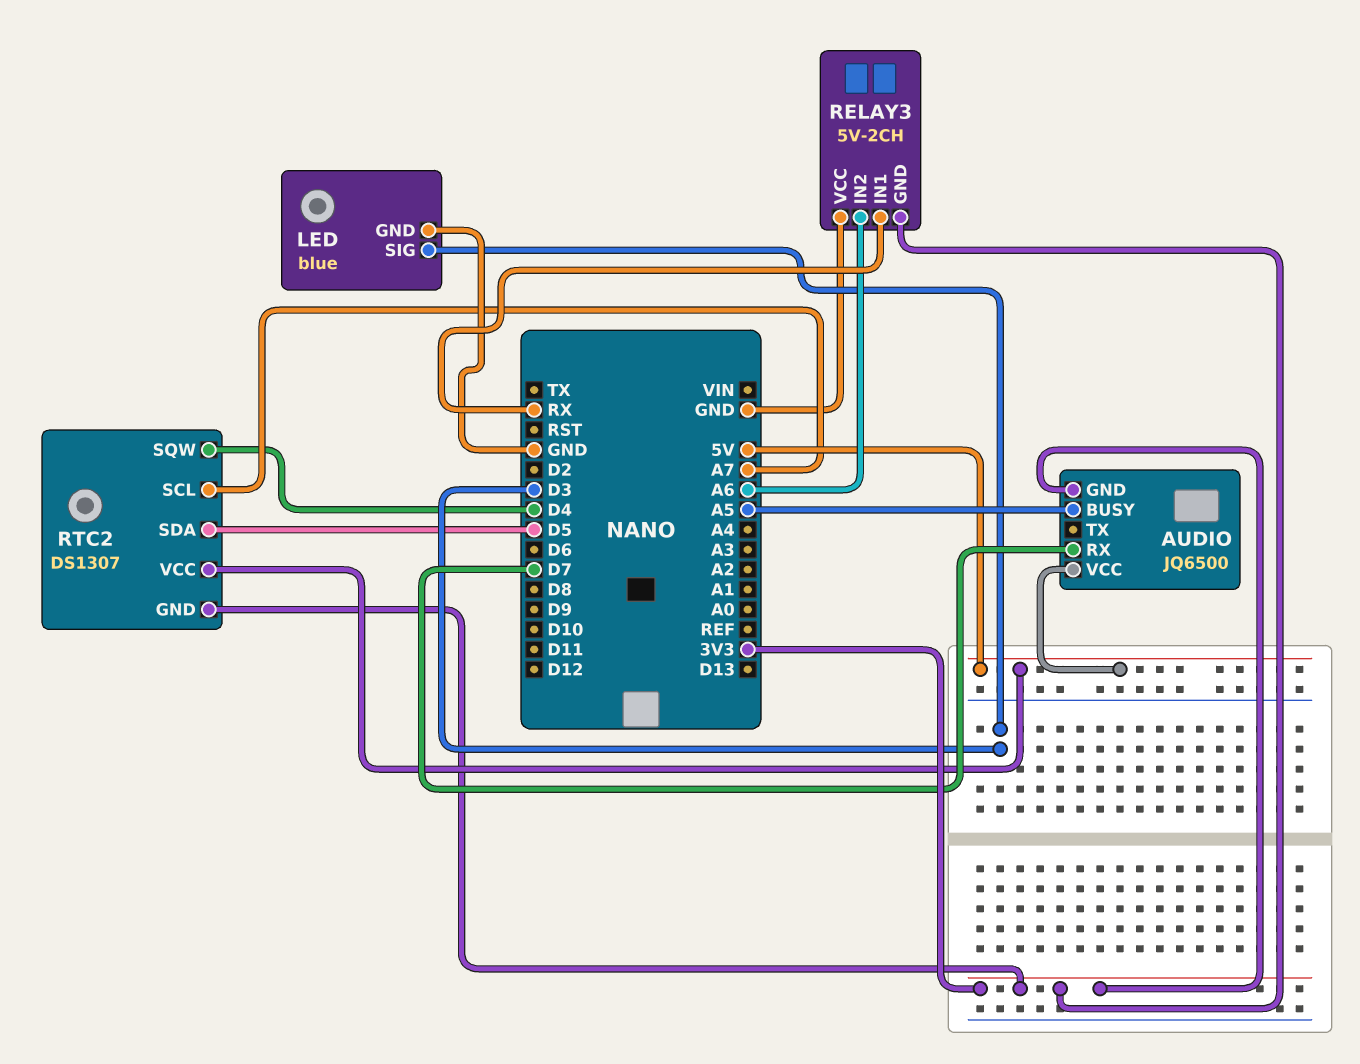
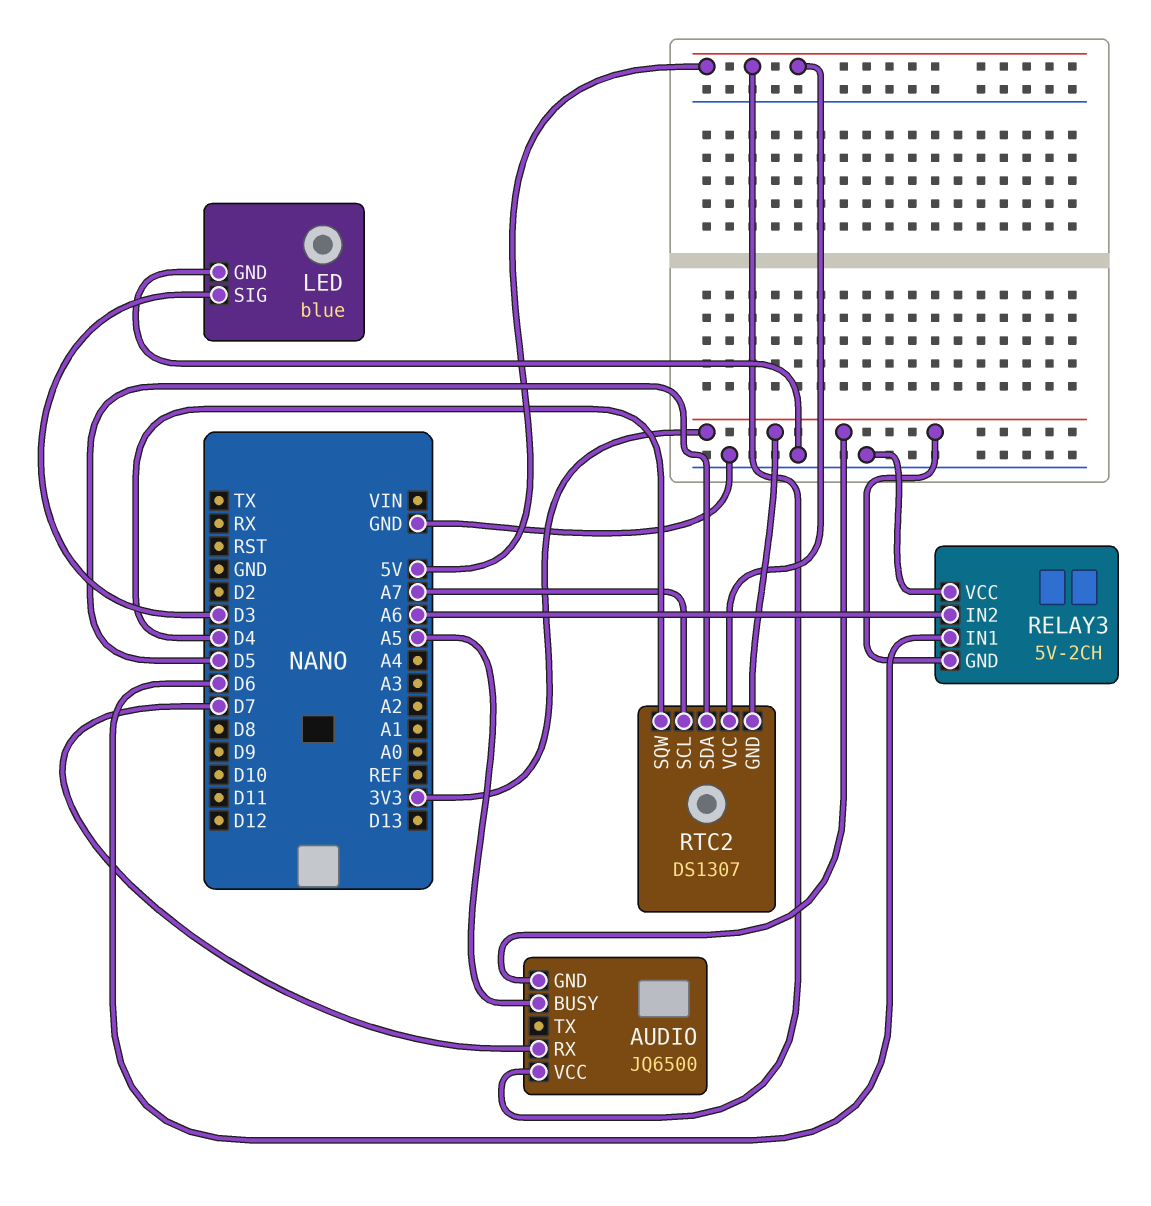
RELAY3 pin IN1: RX -> D6

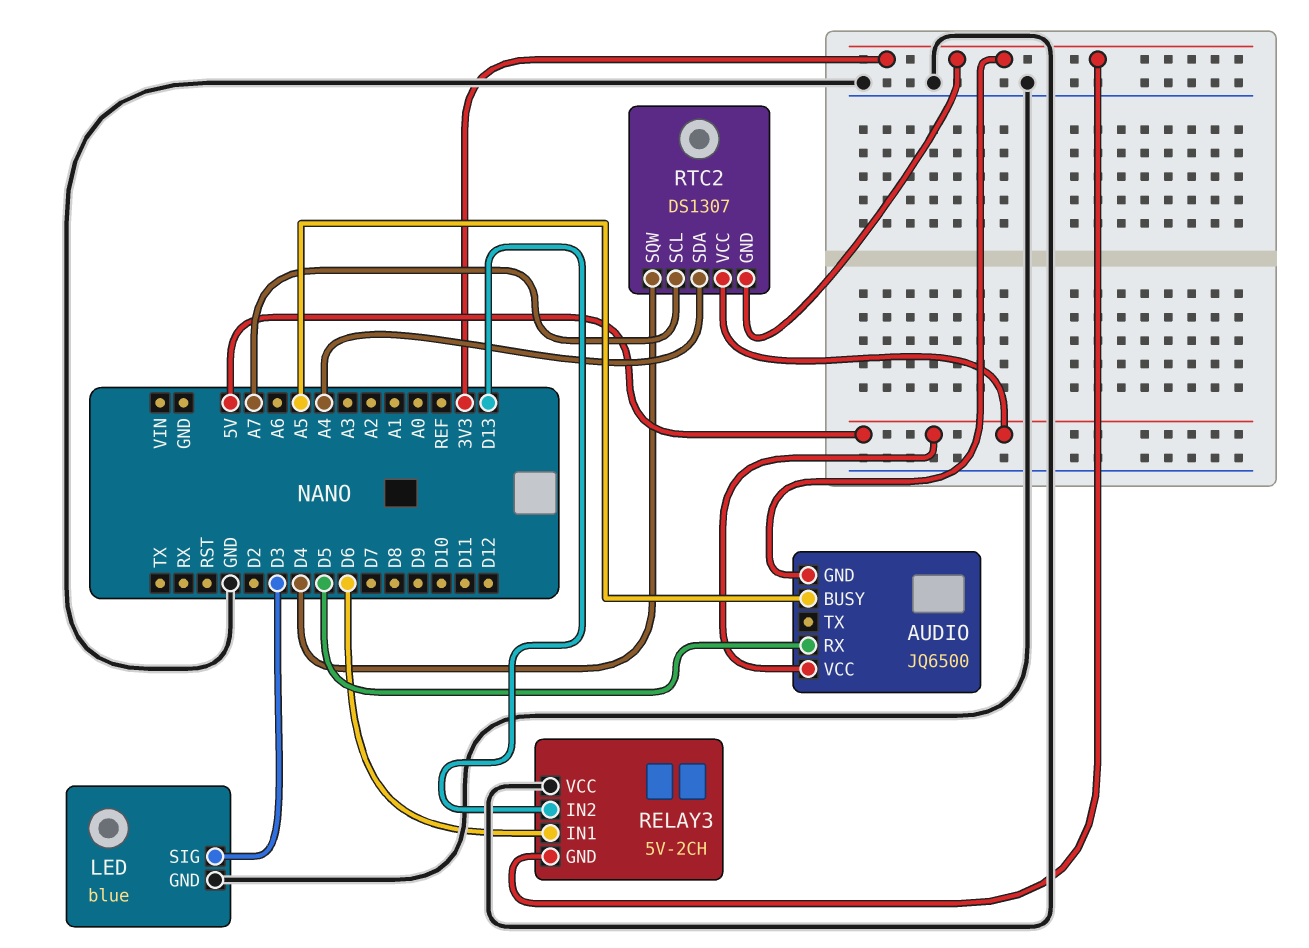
AUDIO pin RX: D7 -> D5
RELAY3 pin IN2: A6 -> D13
RTC2 pin SDA: D5 -> A4

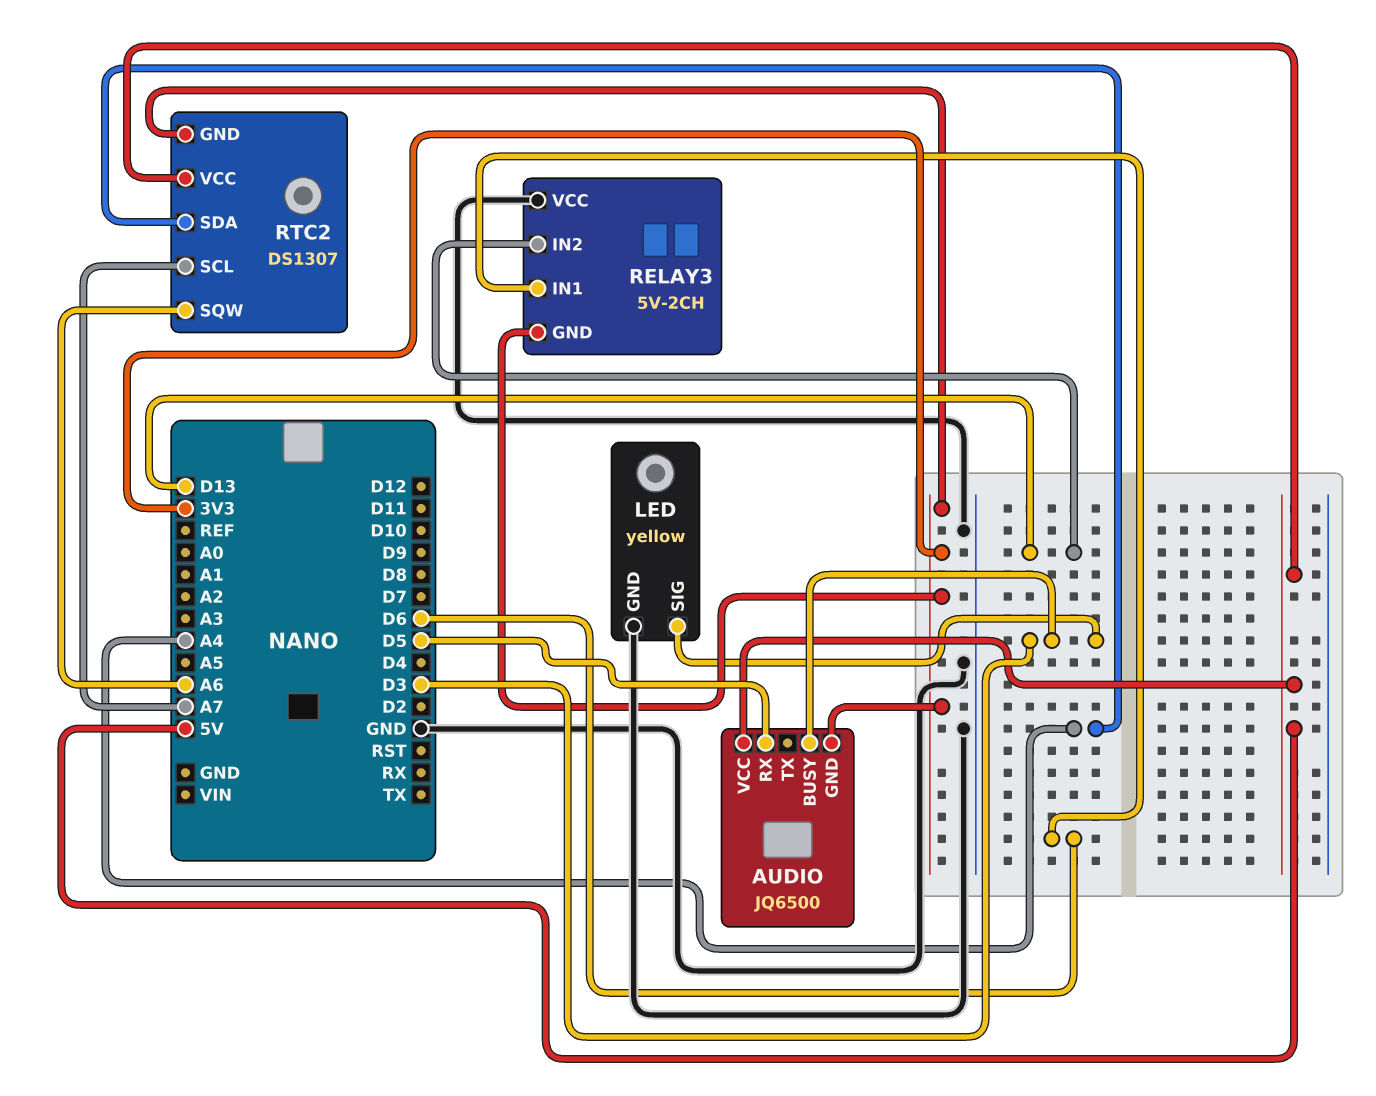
AUDIO pin BUSY: A5 -> D3
LED: blue -> yellow
RTC2 pin SQW: D4 -> A6

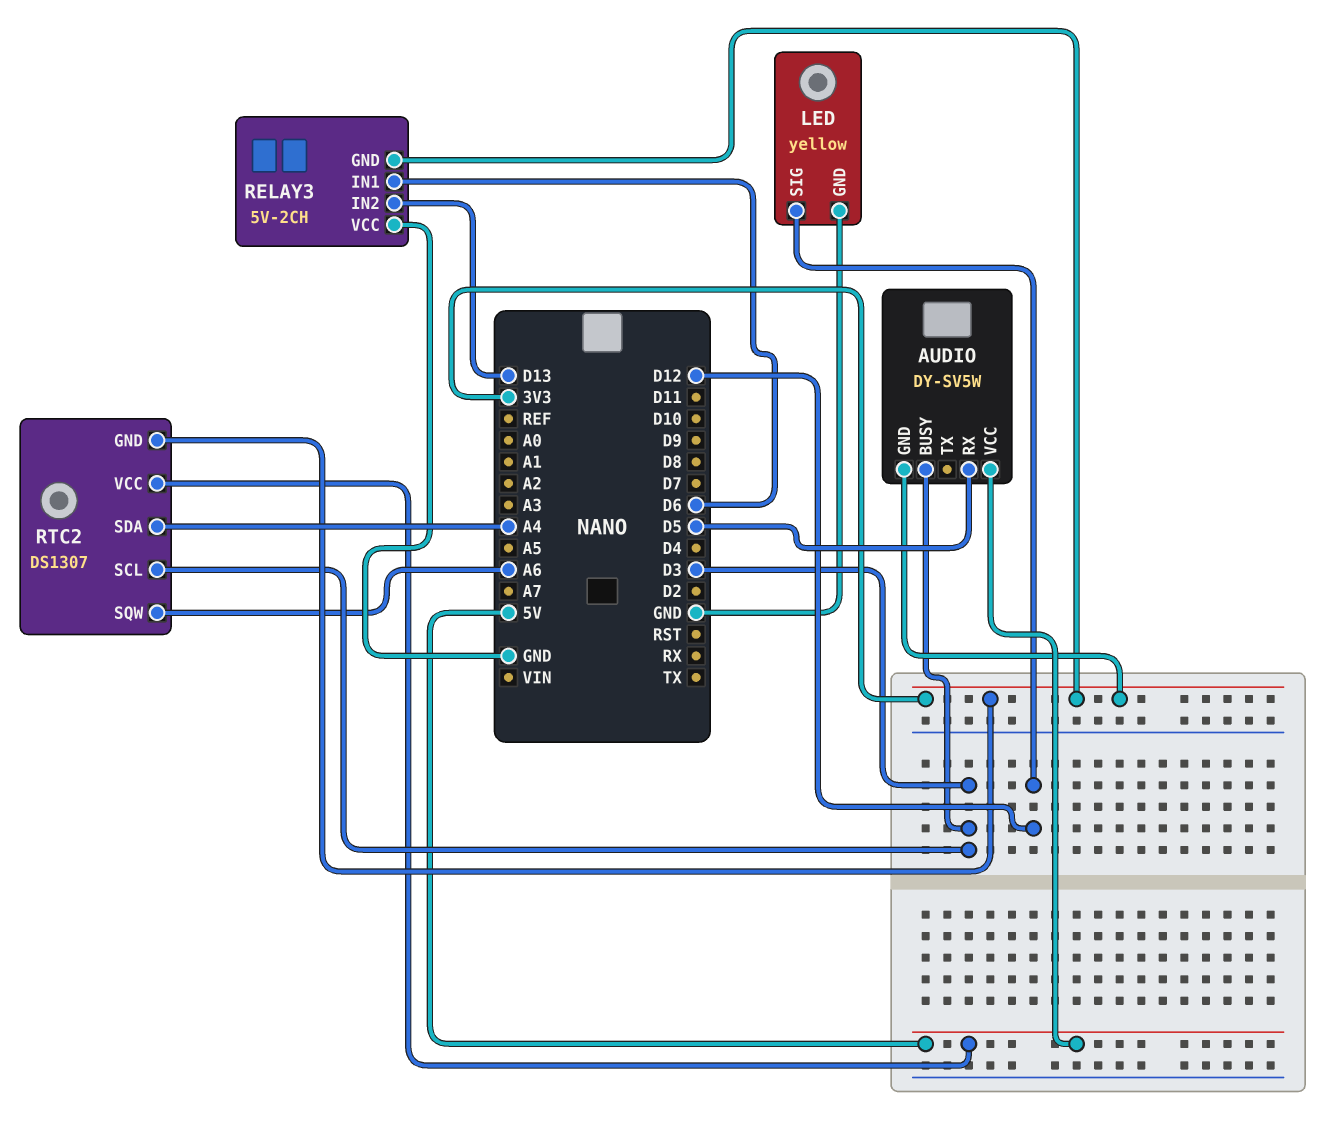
AUDIO: JQ6500 -> DY-SV5W
LED pin SIG: D3 -> D12
RTC2 pin SCL: A7 -> D3

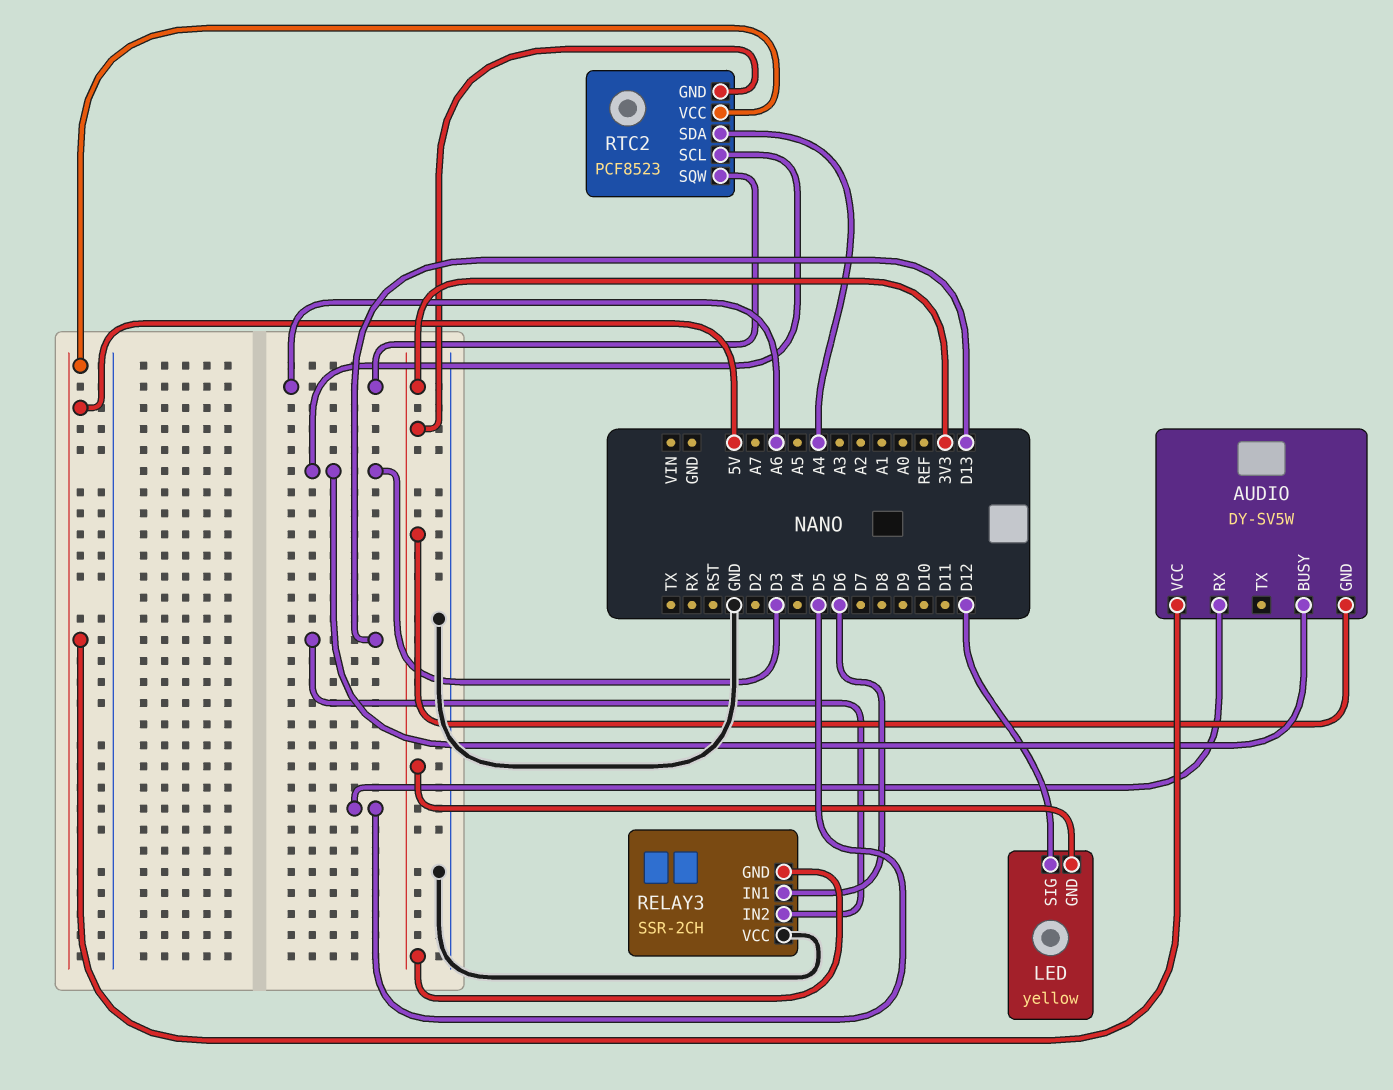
LED pin GND: GND -> 3V3
RELAY3: 5V-2CH -> SSR-2CH
RTC2: DS1307 -> PCF8523

